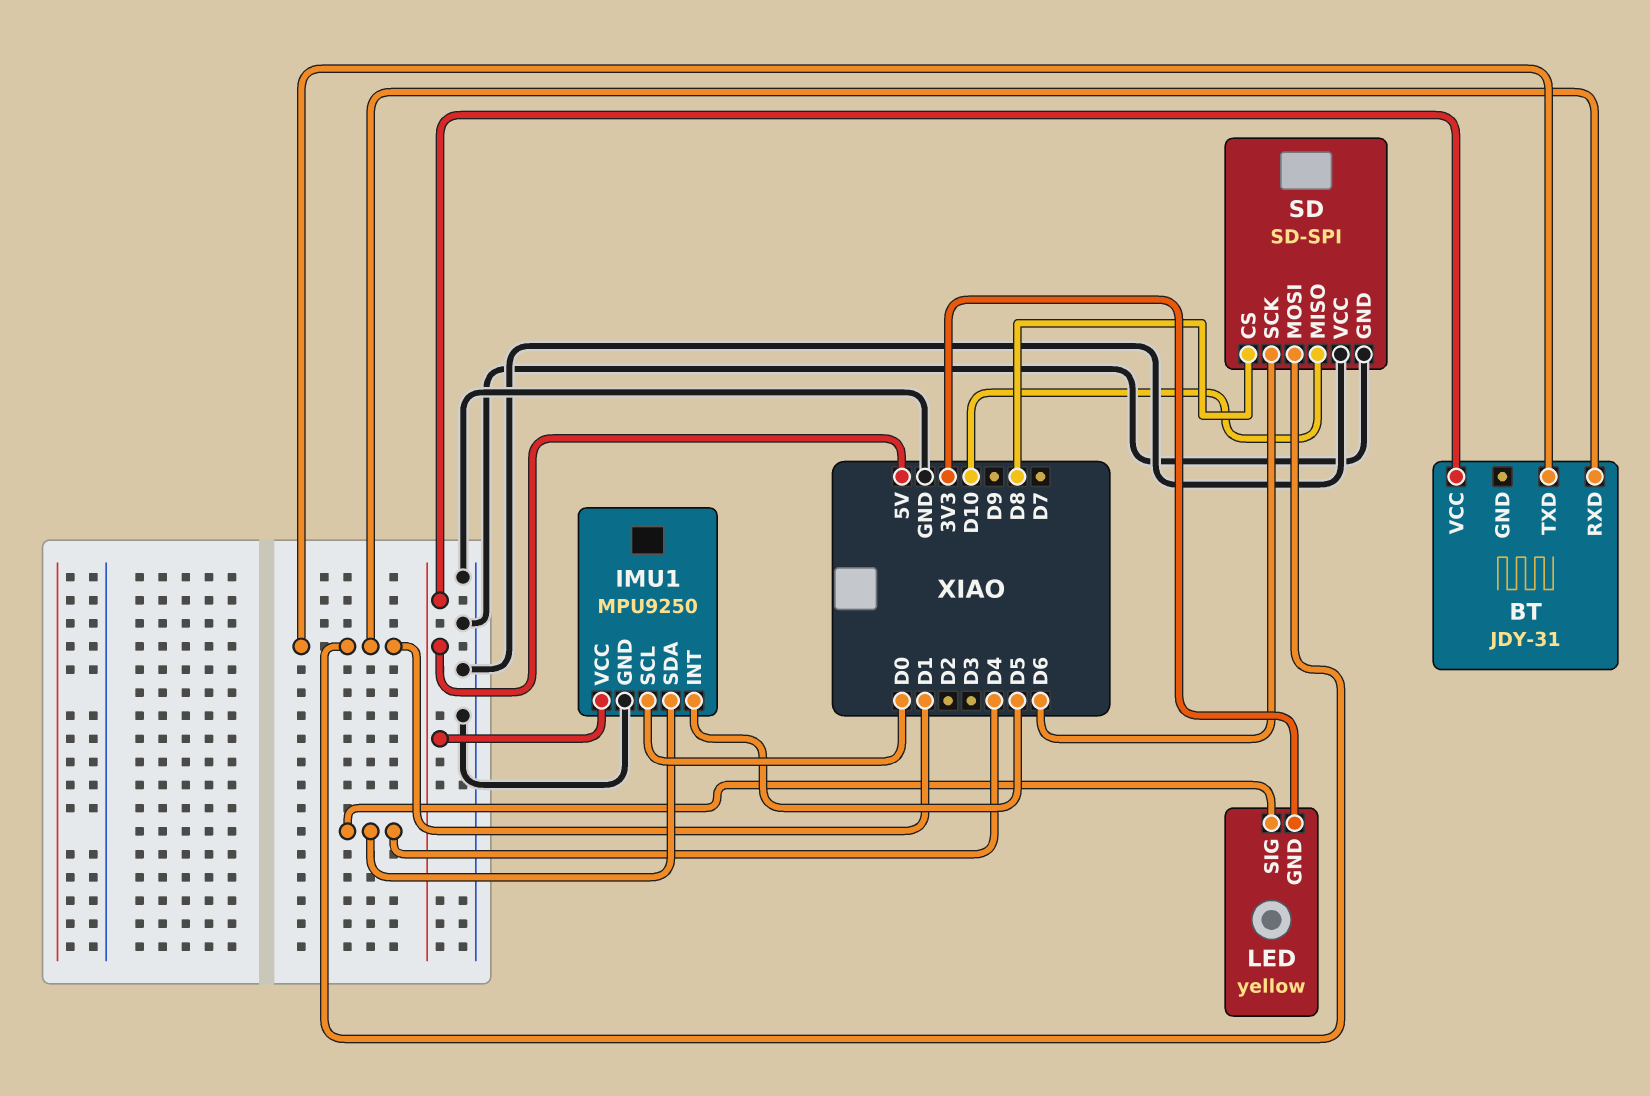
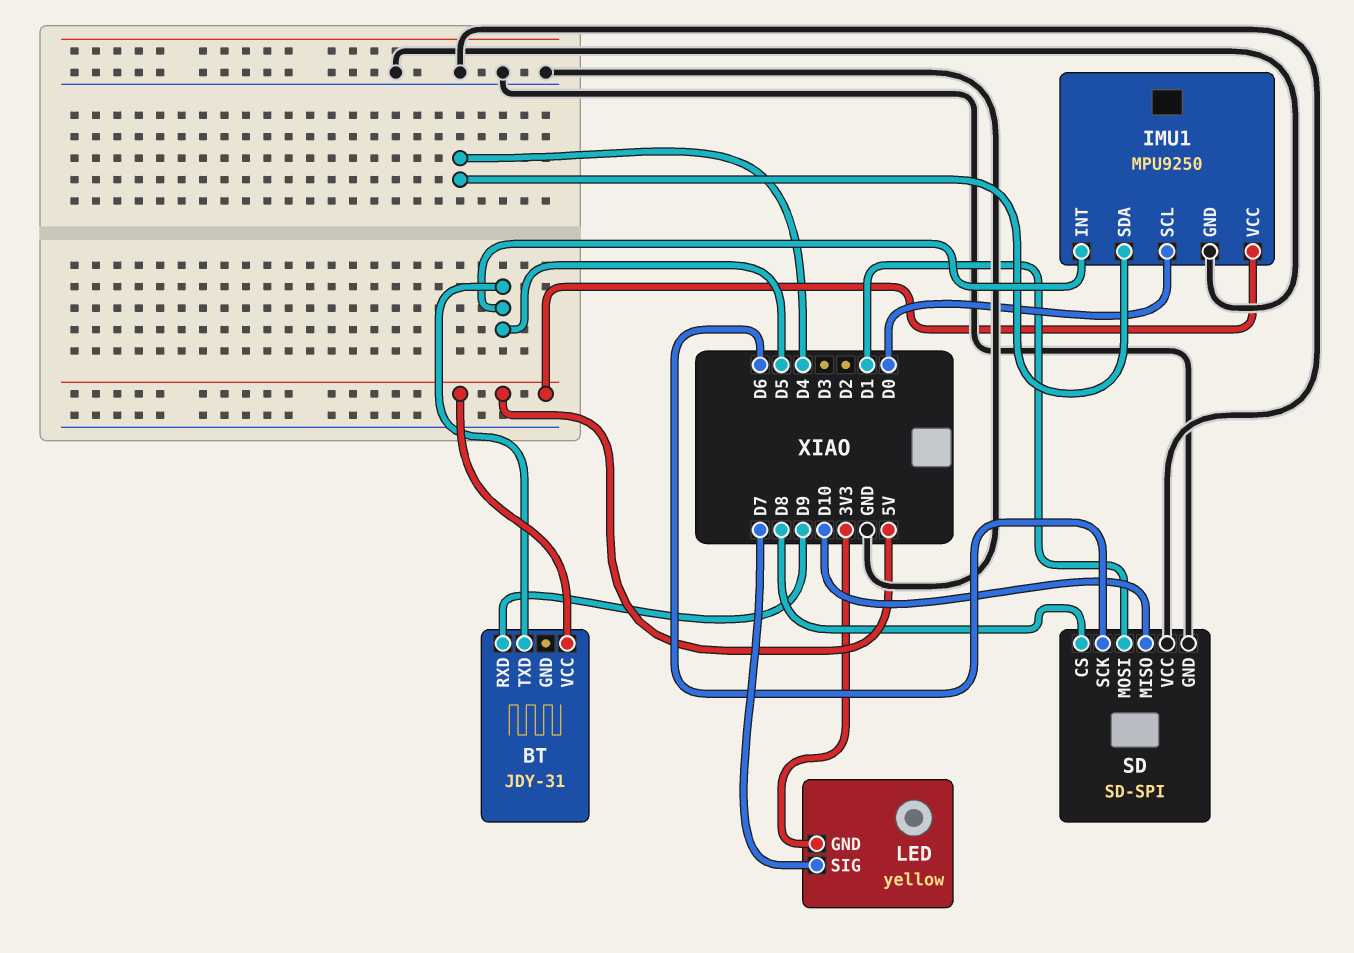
BT pin RXD: D1 -> D9
BT pin TXD: D1 -> D5
LED pin SIG: D4 -> D7

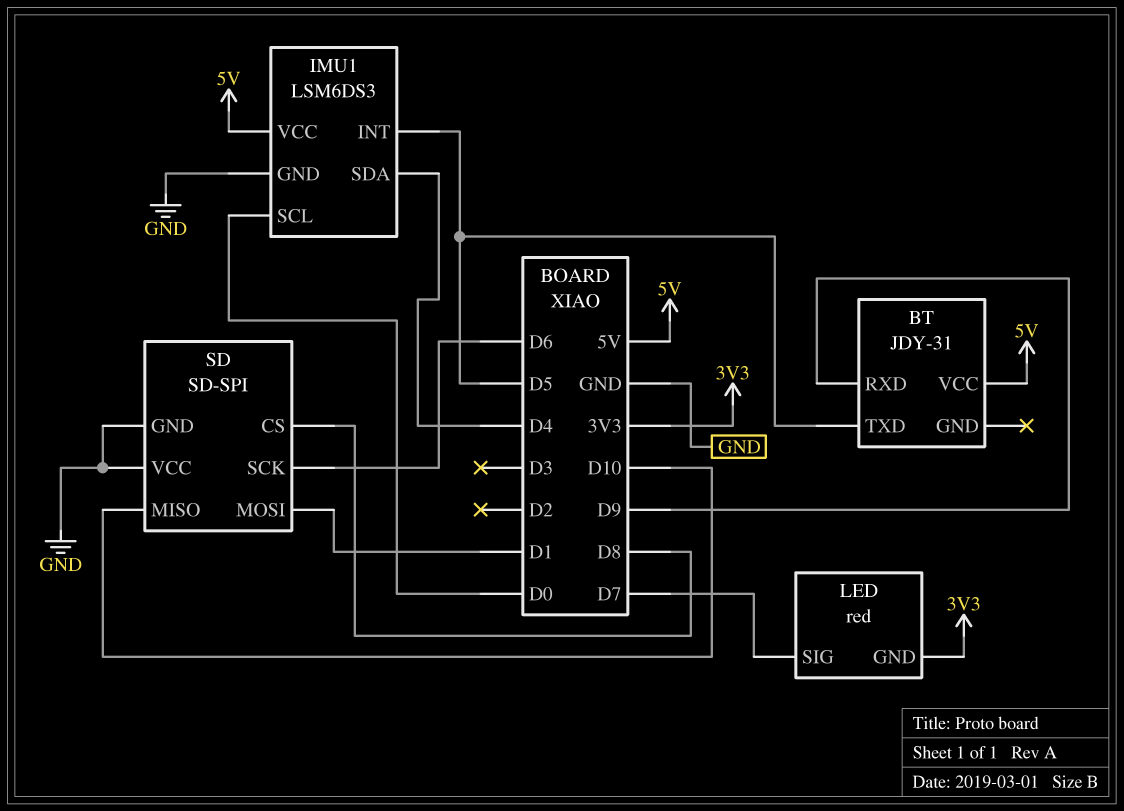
IMU1: MPU9250 -> LSM6DS3
LED: yellow -> red

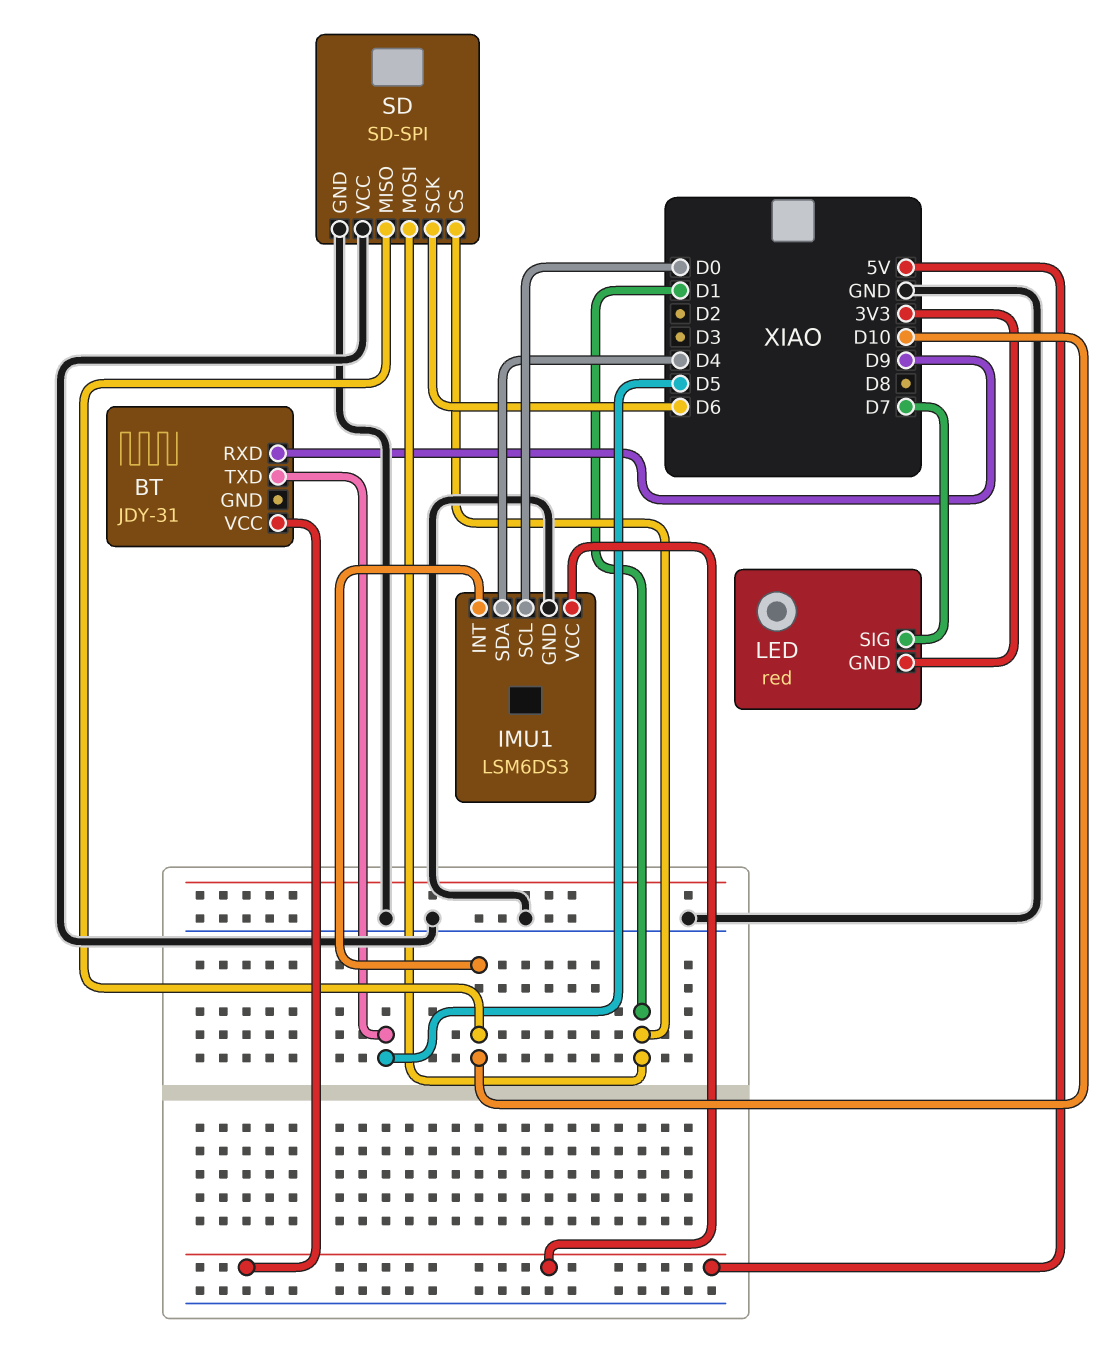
IMU1 pin INT: D5 -> D10
SD pin CS: D8 -> D1

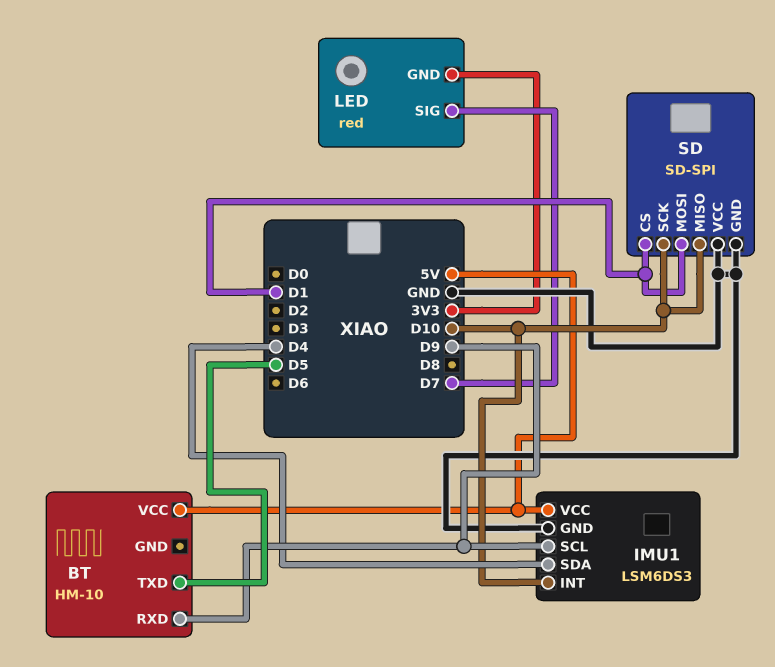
BT: JDY-31 -> HM-10
IMU1 pin SCL: D0 -> D9
SD pin SCK: D6 -> D10

